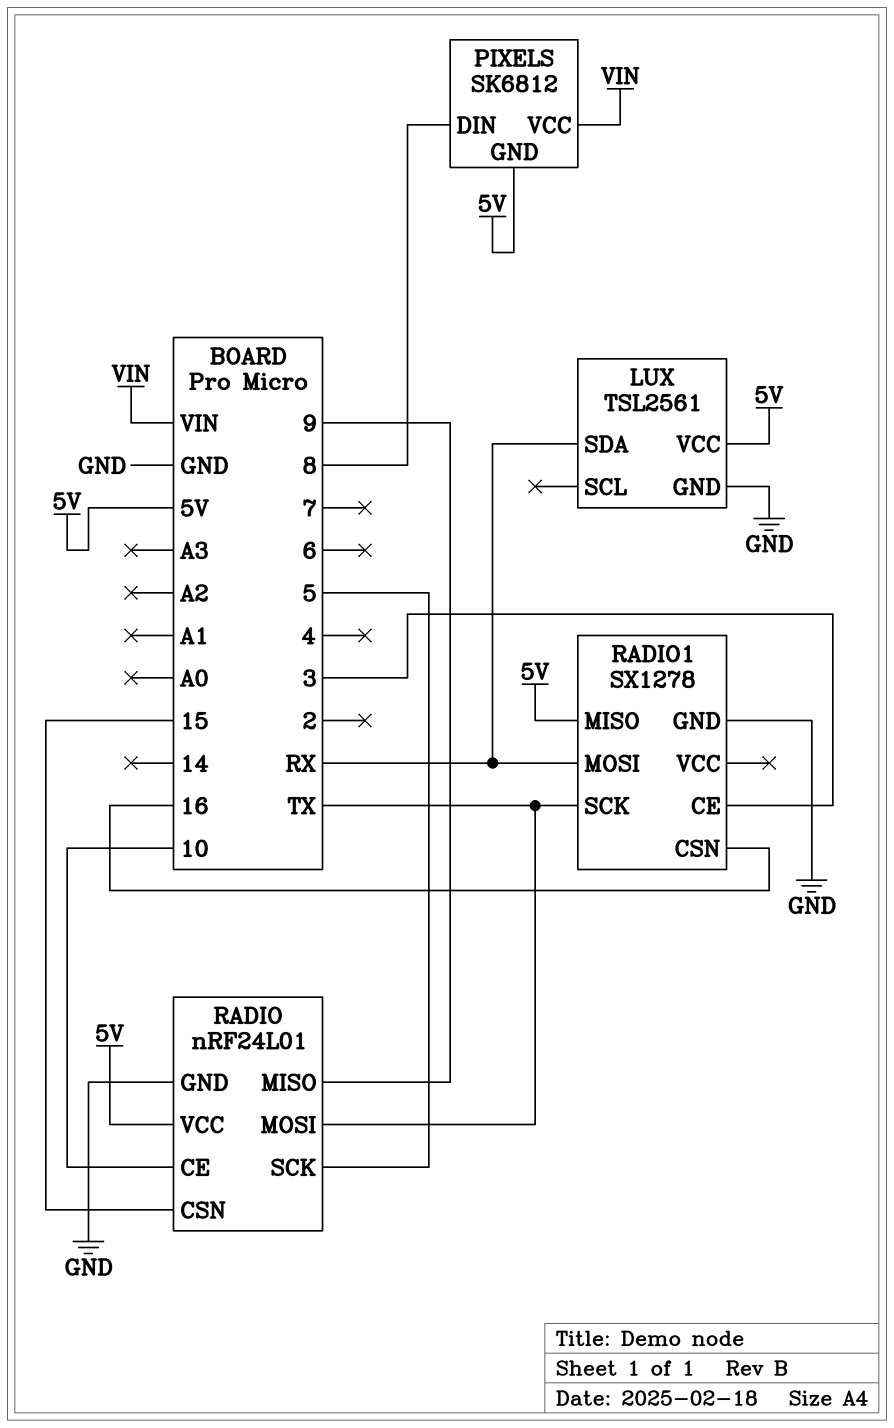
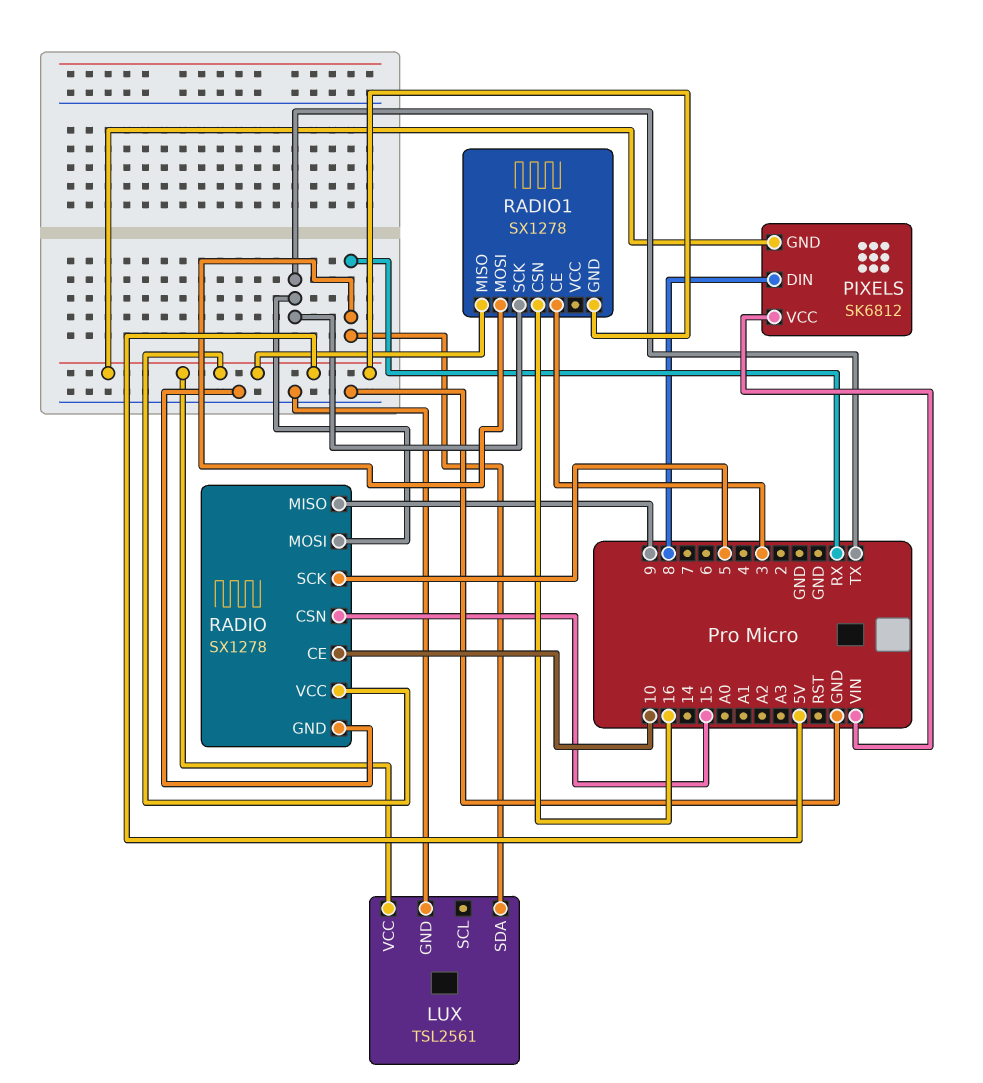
RADIO: nRF24L01 -> SX1278
RADIO1 pin GND: GND -> 5V

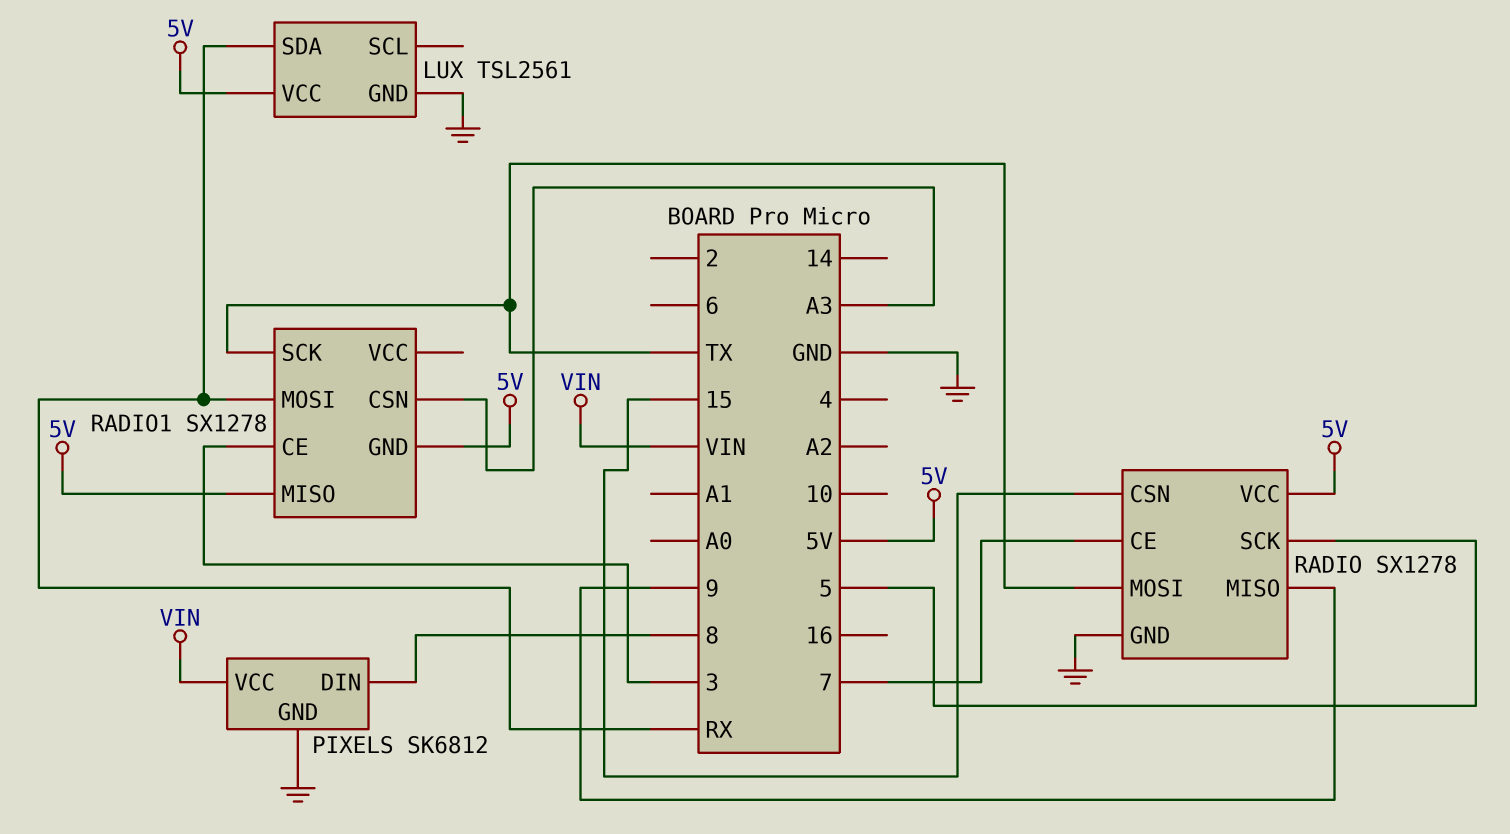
PIXELS pin GND: 5V -> GND
RADIO pin CE: 10 -> 7
RADIO1 pin CSN: 16 -> A3

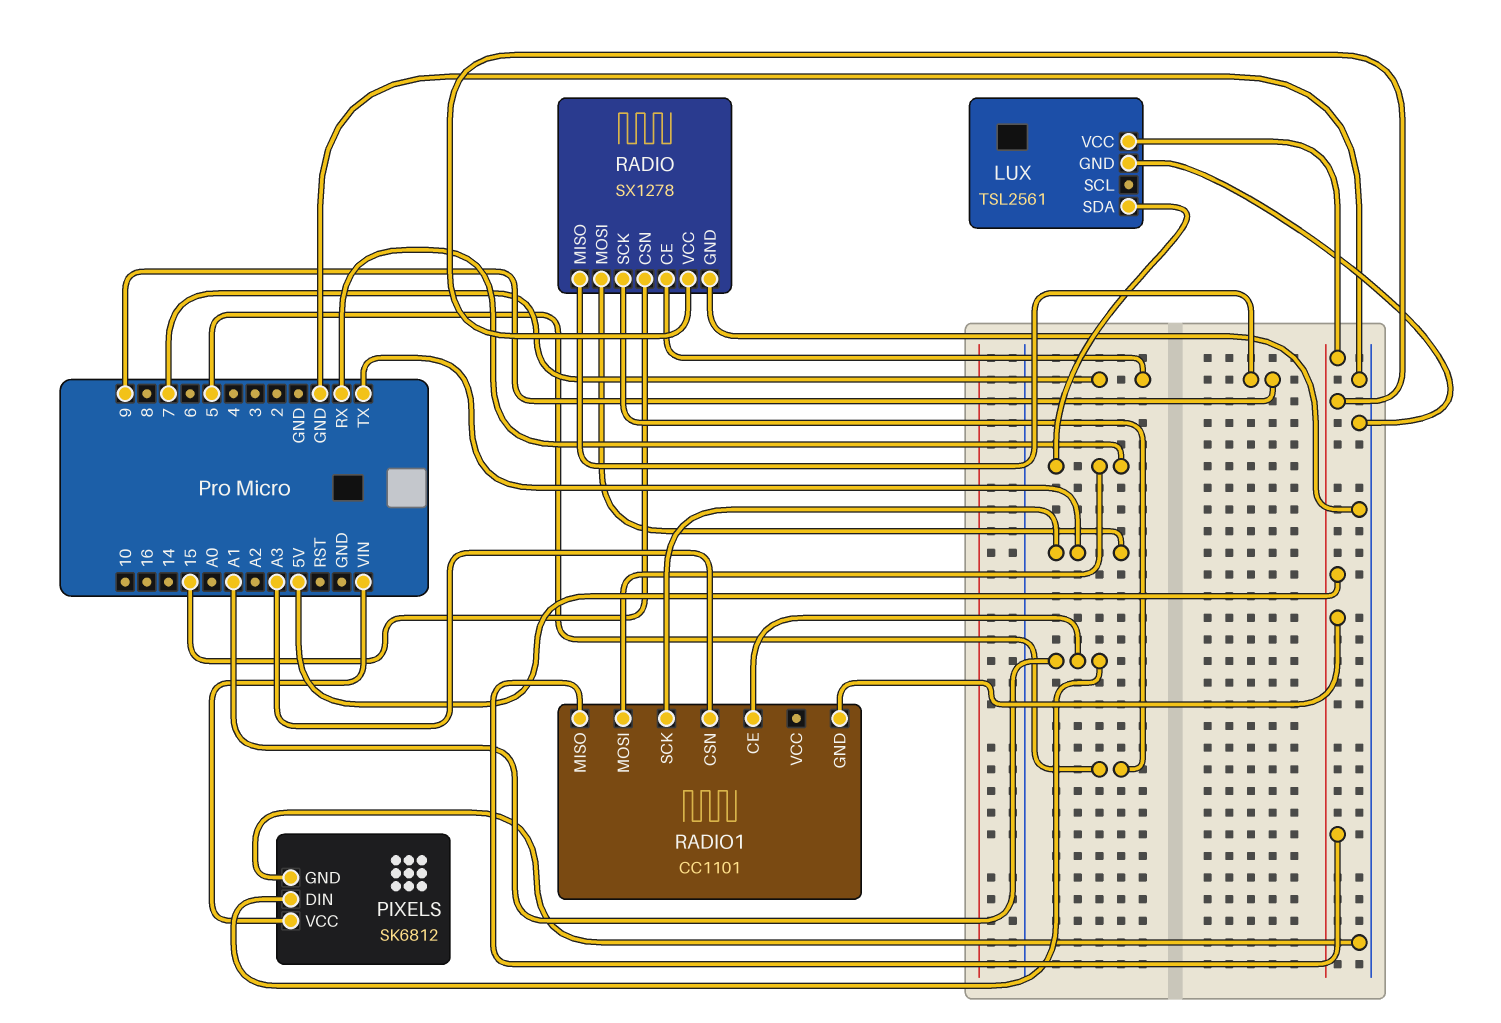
PIXELS pin DIN: 8 -> A1
RADIO1: SX1278 -> CC1101
RADIO1 pin CE: 3 -> A1

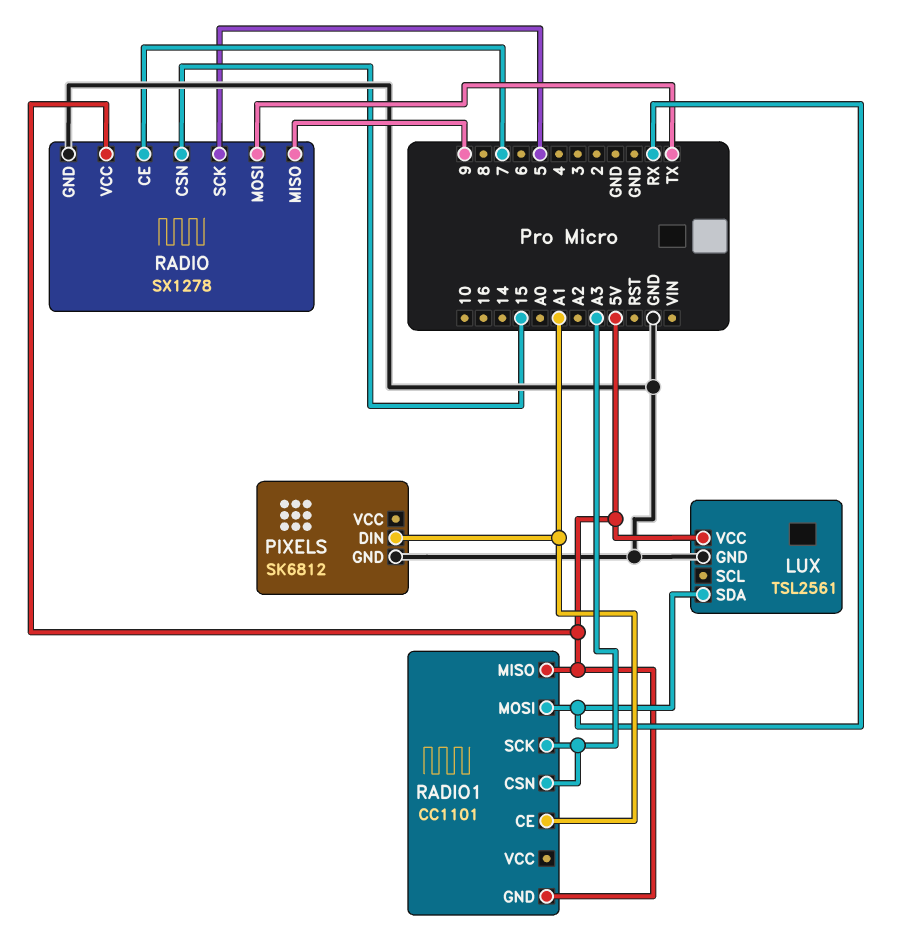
PIXELS pin VCC: VIN -> none
RADIO1 pin SCK: TX -> A3

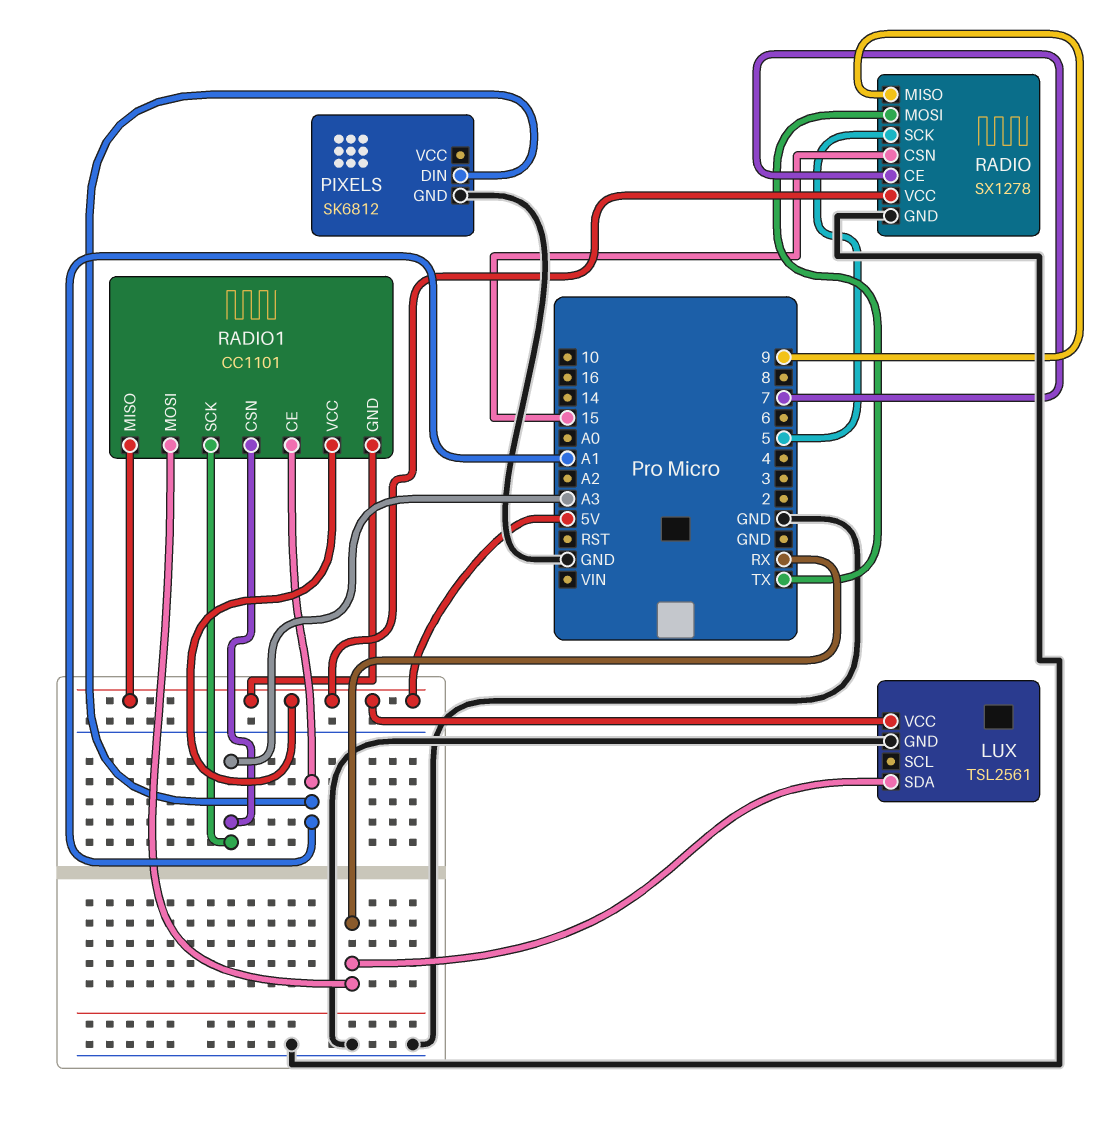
RADIO1 pin VCC: none -> 5V

